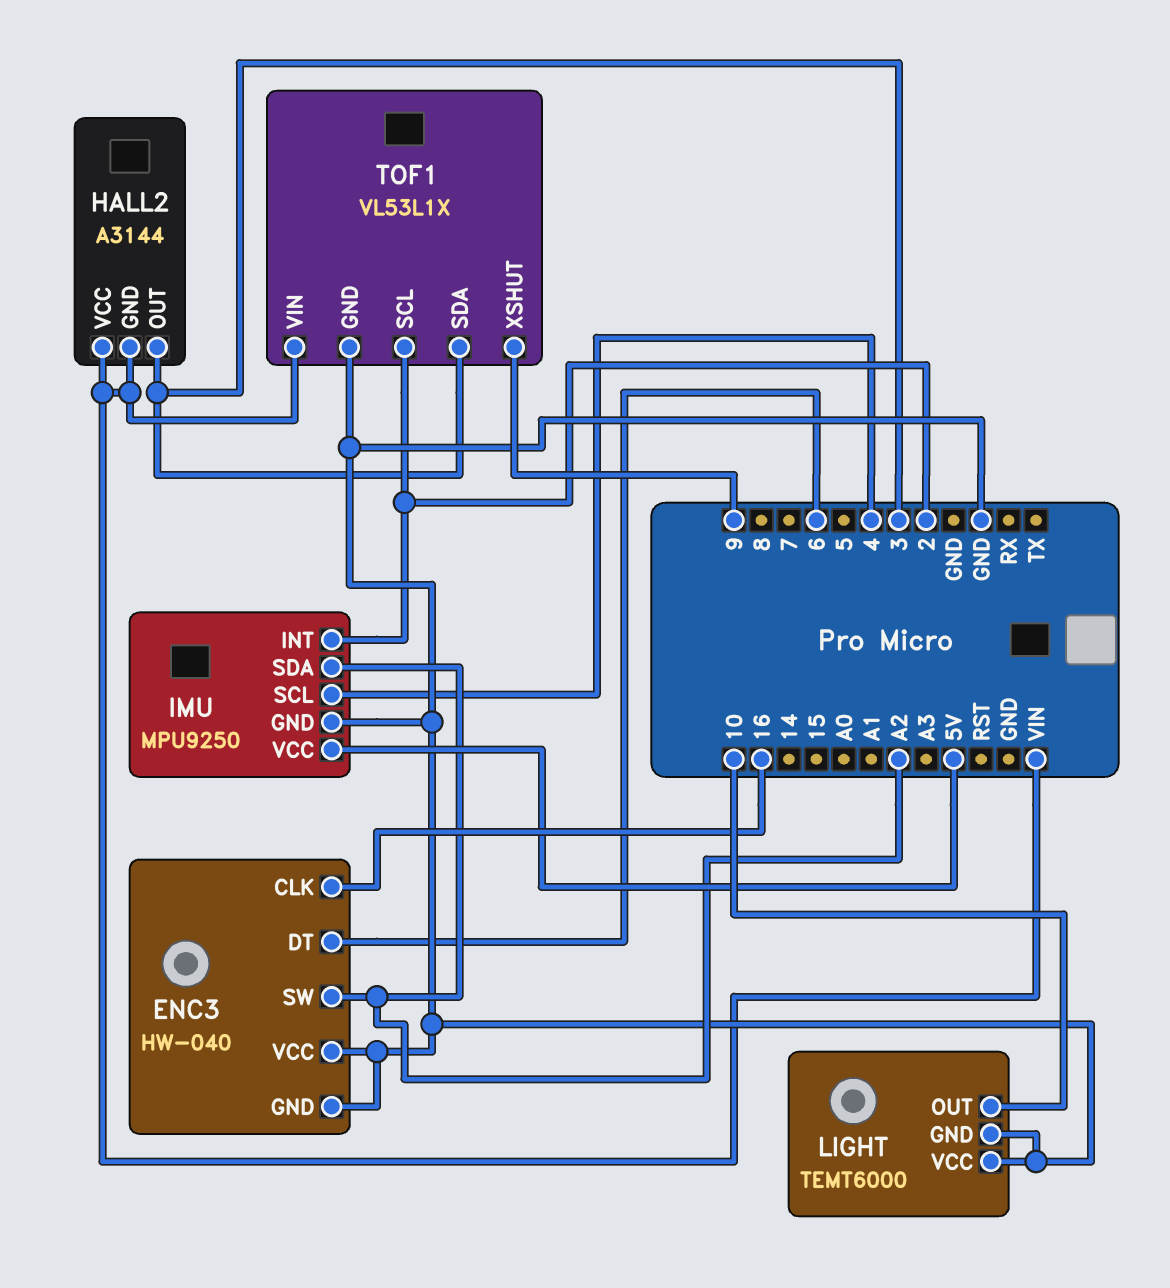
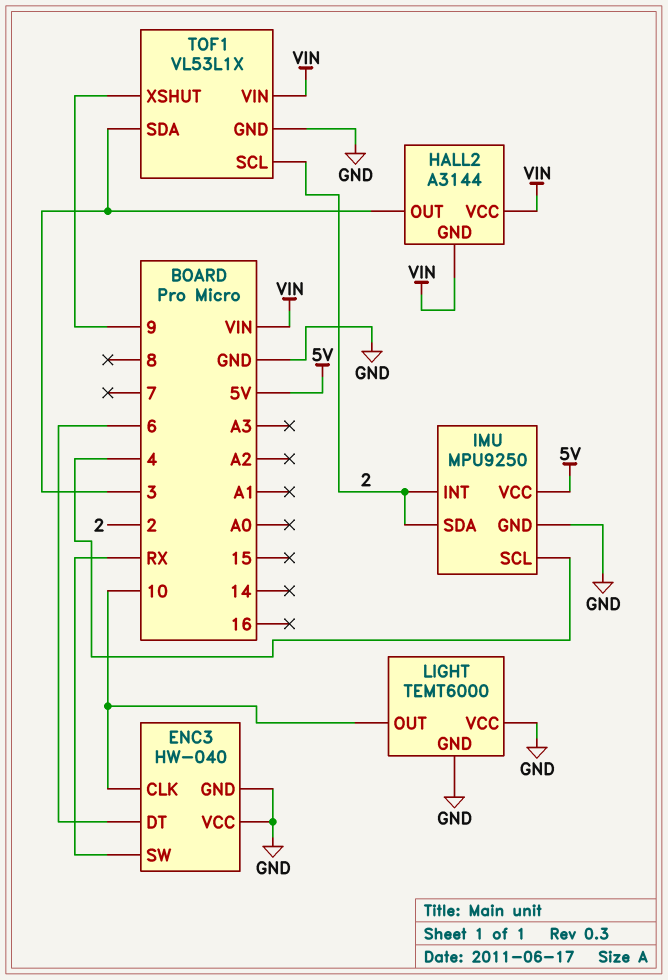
ENC3 pin CLK: 16 -> 10
ENC3 pin SW: A2 -> RX
IMU pin SDA: A2 -> 2

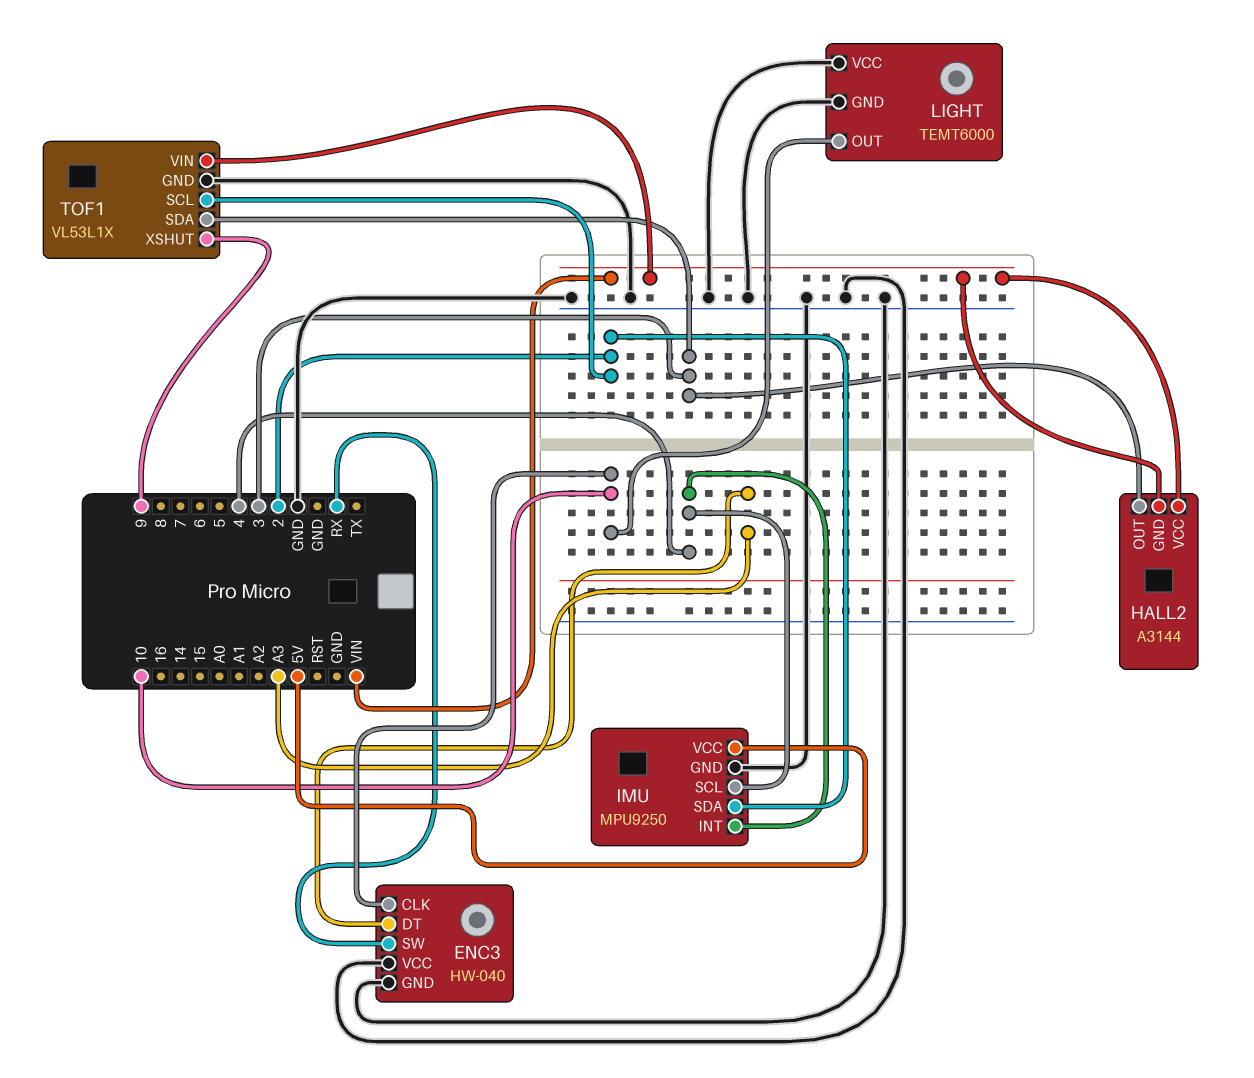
ENC3 pin DT: 6 -> A3
IMU pin INT: 2 -> 4

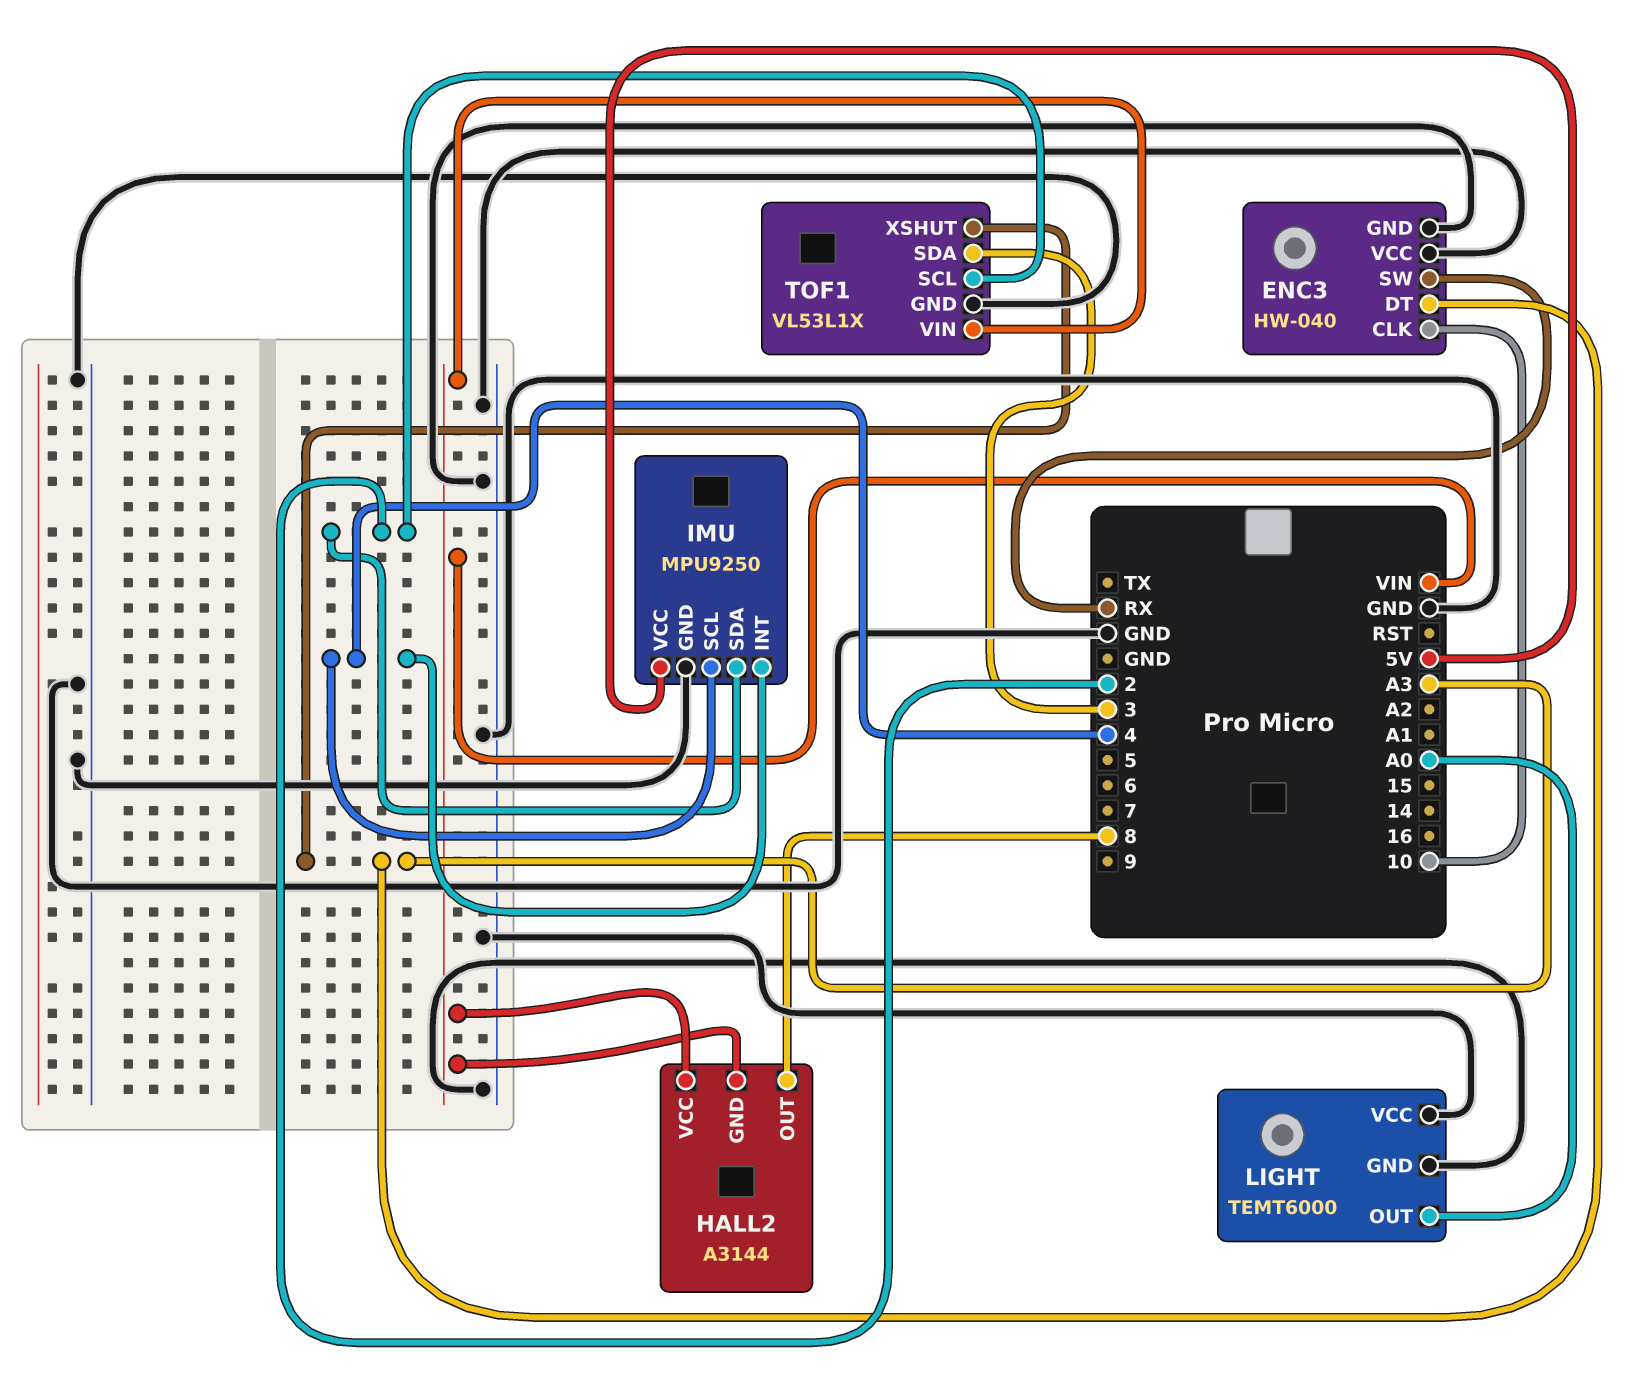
HALL2 pin OUT: 3 -> 8
LIGHT pin OUT: 10 -> A0
TOF1 pin XSHUT: 9 -> A3

